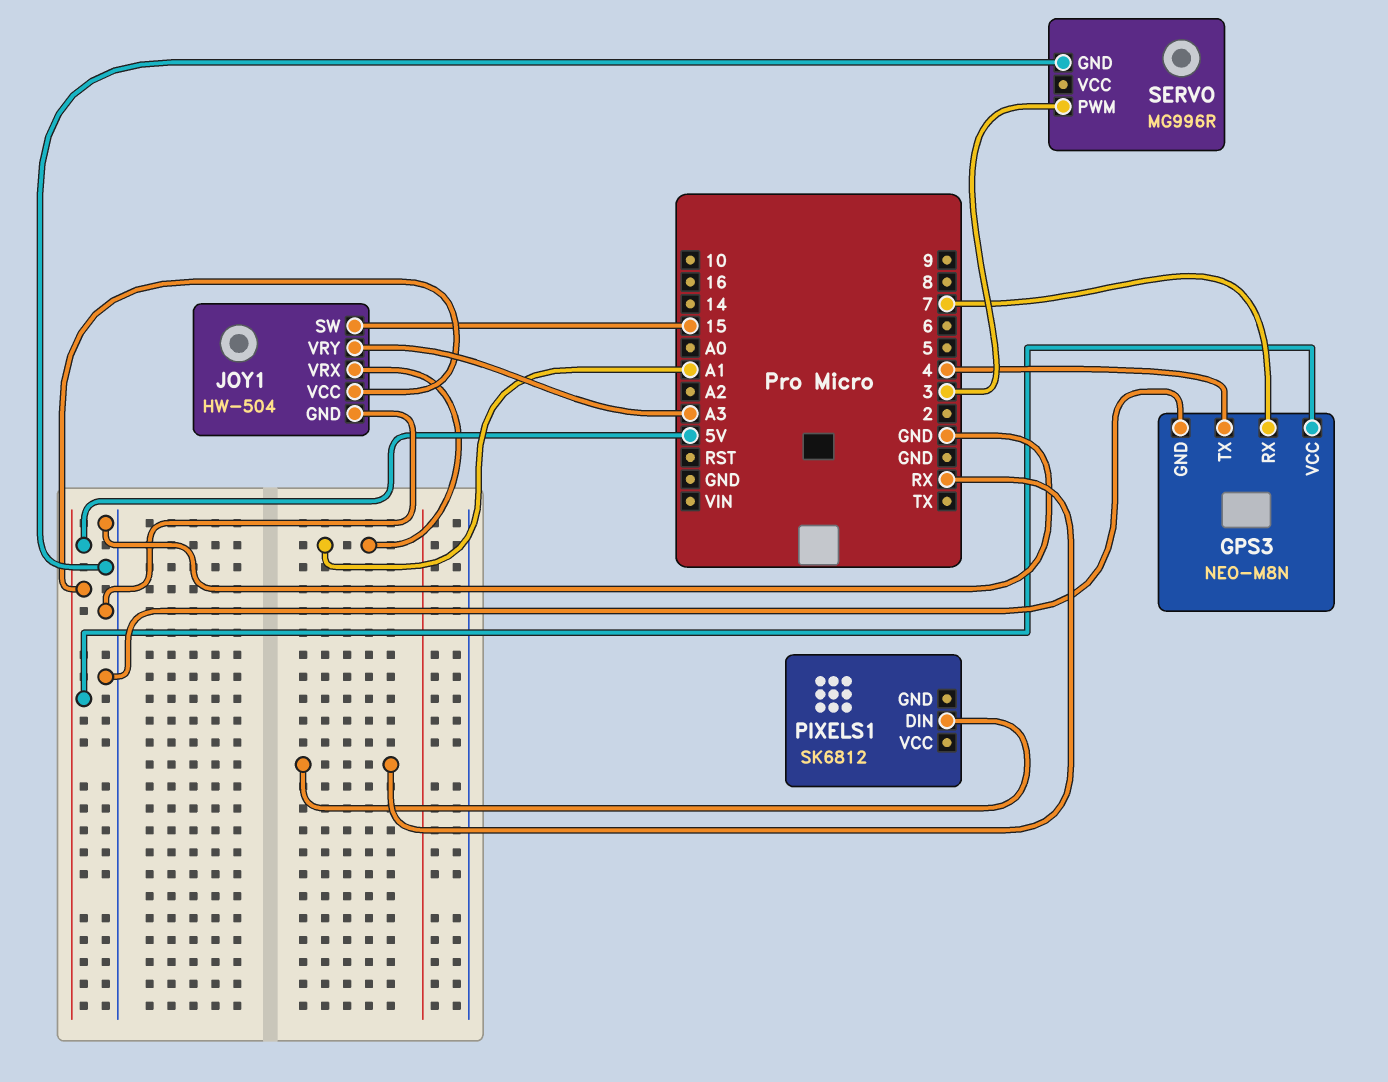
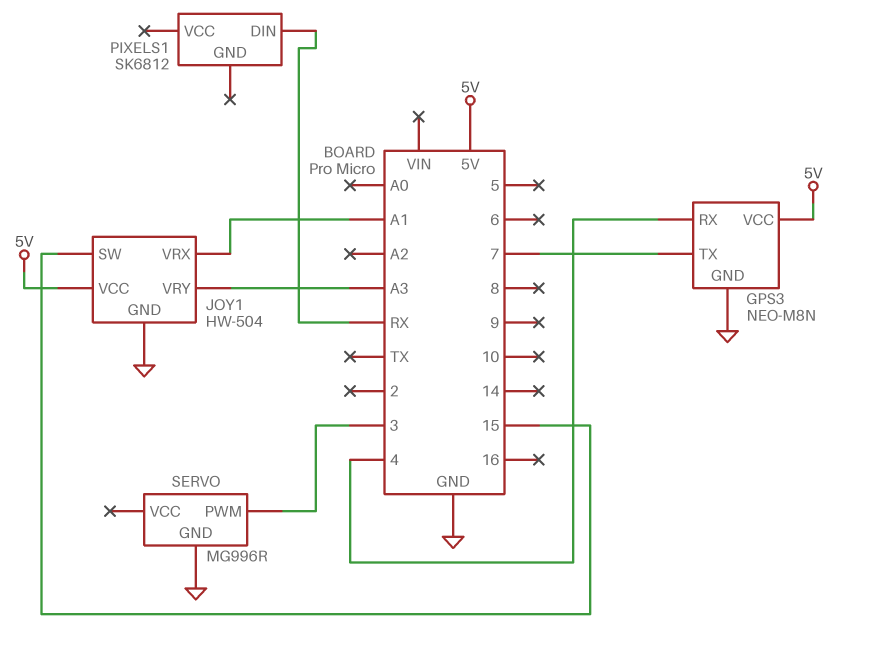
GPS3 pin RX: 7 -> 4
GPS3 pin TX: 4 -> 7

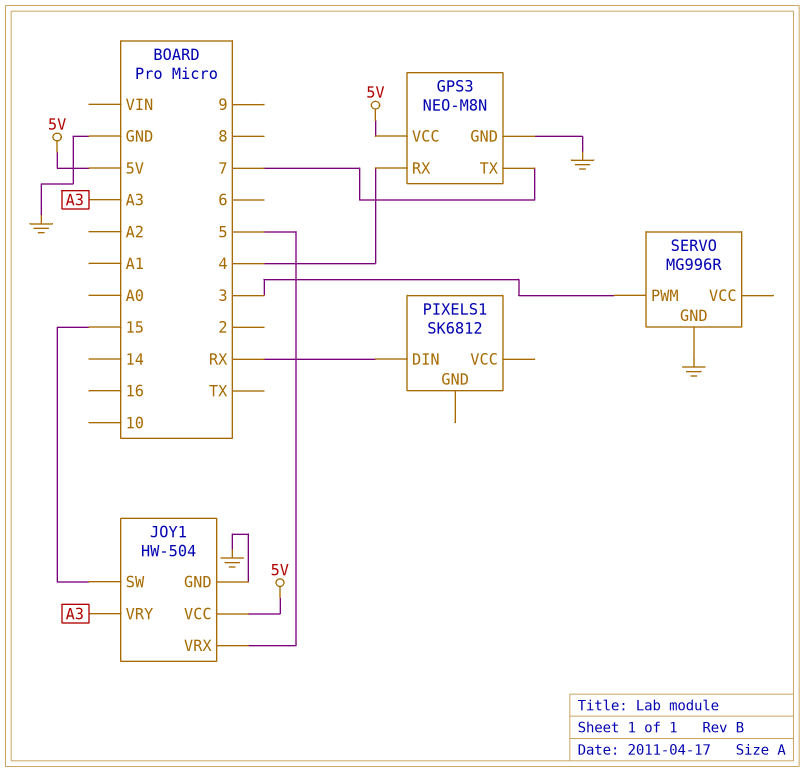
JOY1 pin VRX: A1 -> 5

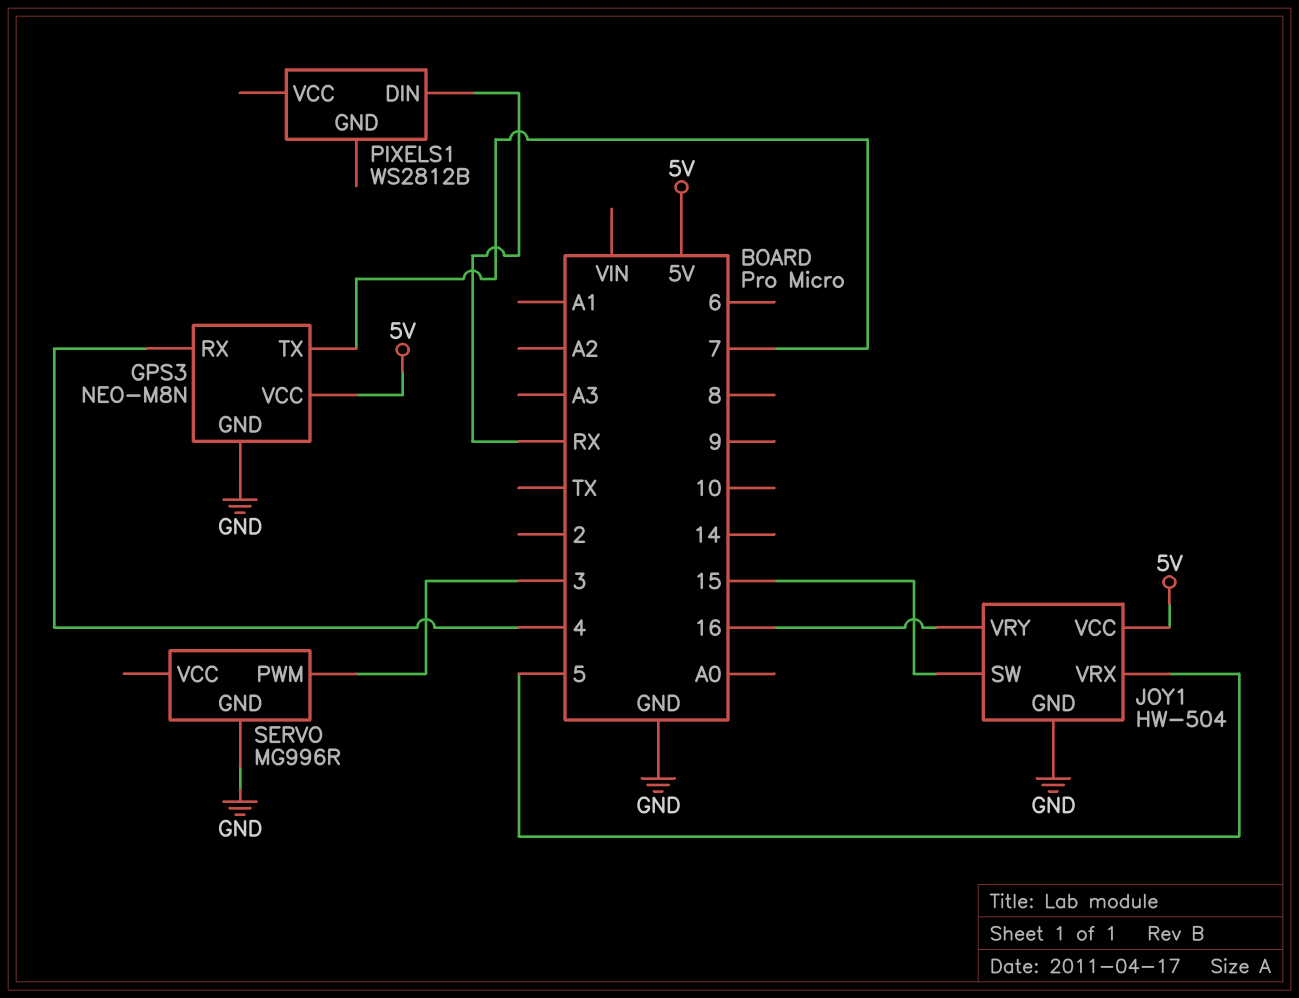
JOY1 pin VRY: A3 -> 16
PIXELS1: SK6812 -> WS2812B

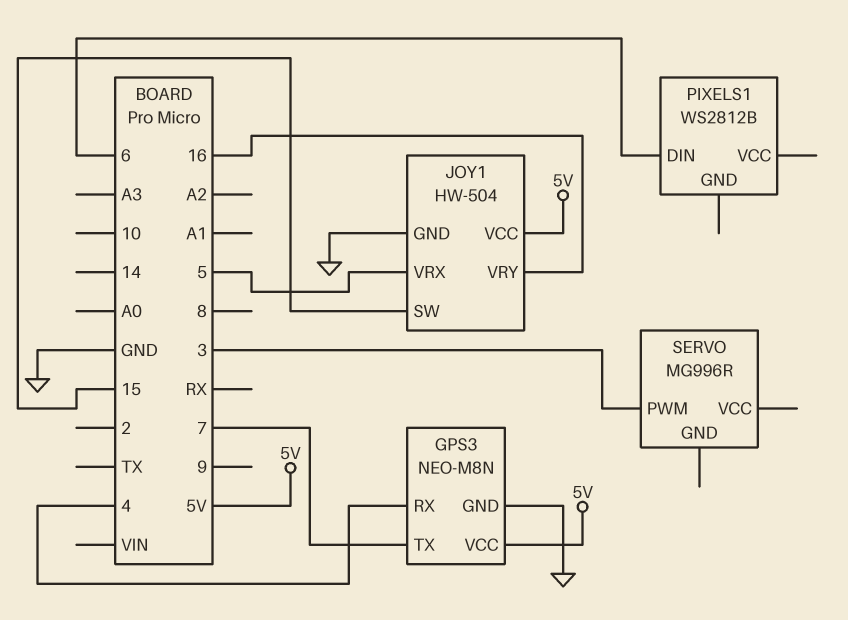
PIXELS1 pin DIN: RX -> 6
SERVO pin GND: GND -> none

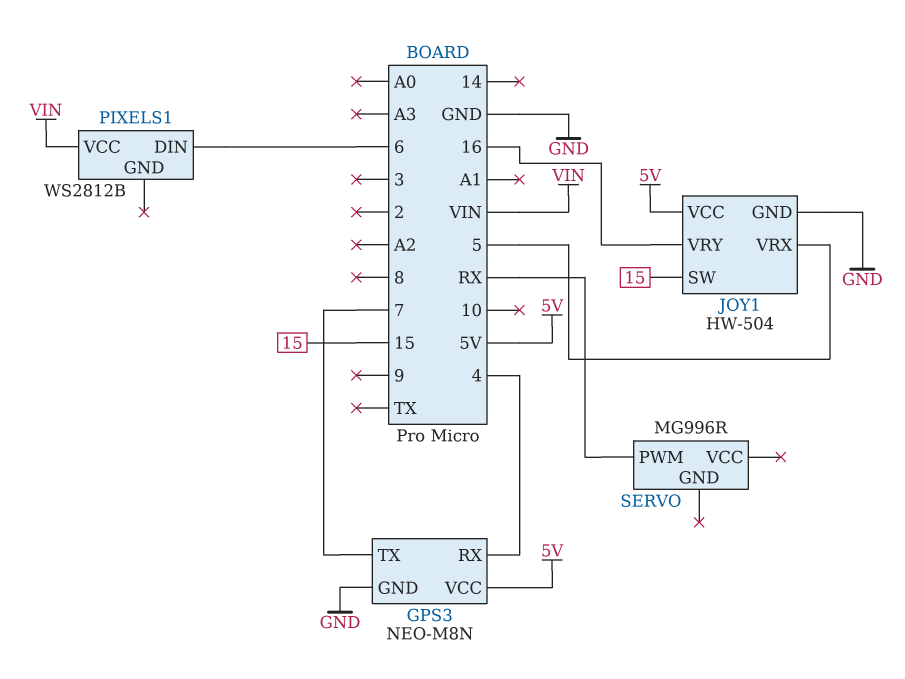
PIXELS1 pin VCC: none -> VIN
SERVO pin PWM: 3 -> RX

